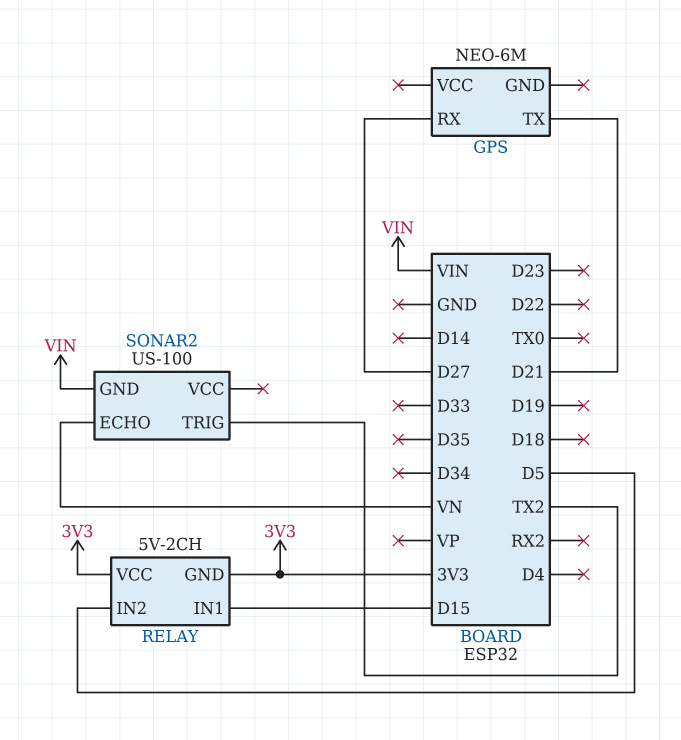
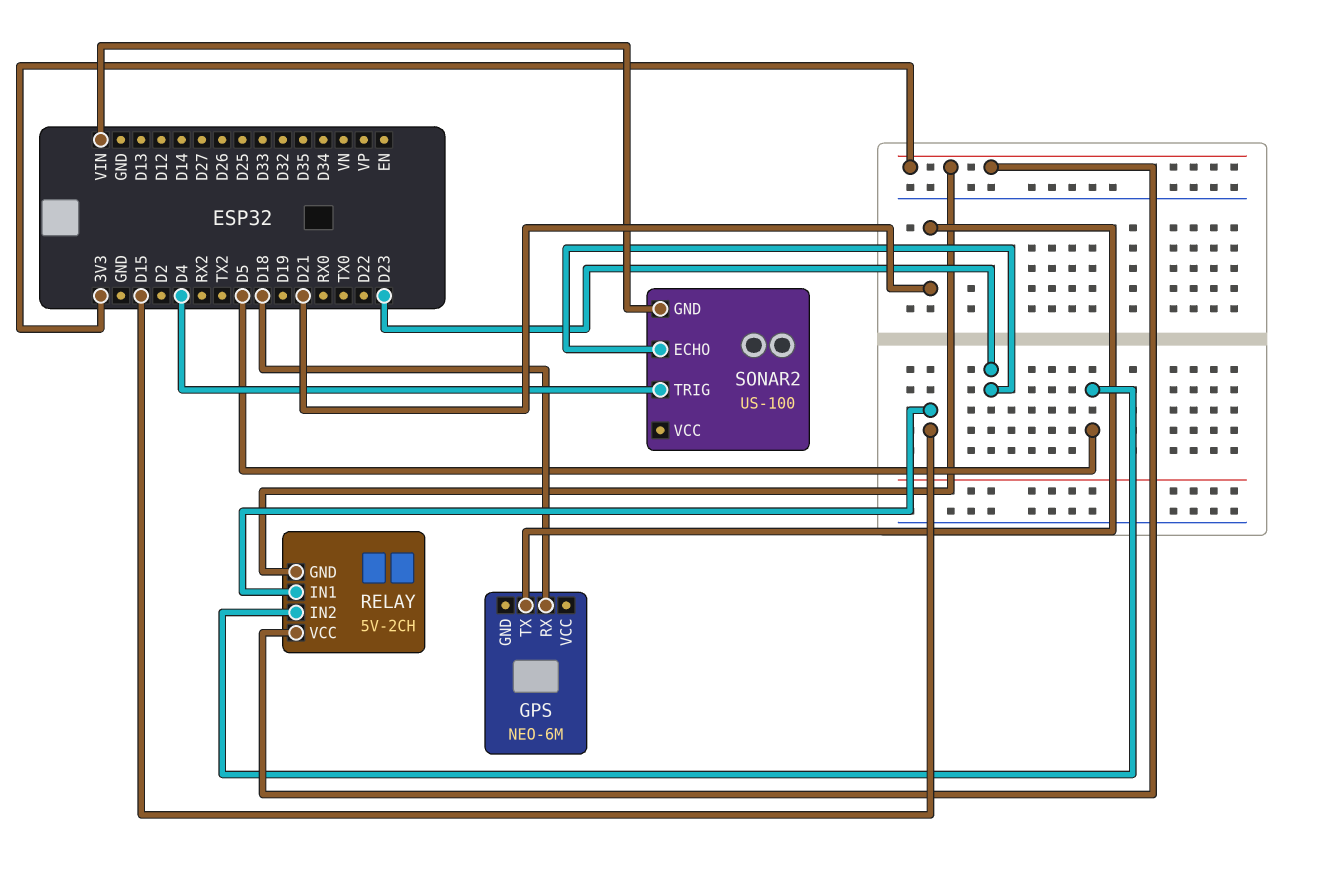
GPS pin RX: D27 -> D18
SONAR2 pin ECHO: VN -> D23
SONAR2 pin TRIG: TX2 -> D4

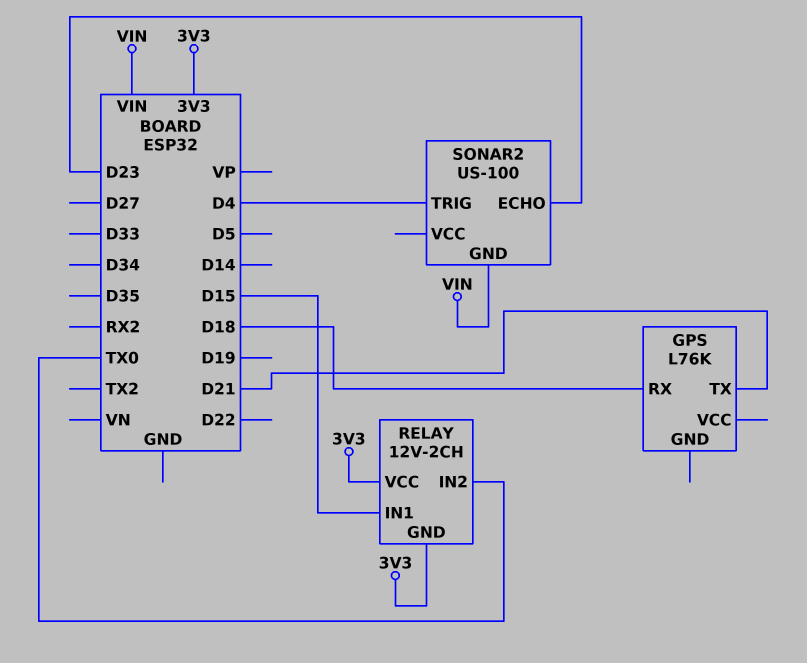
GPS: NEO-6M -> L76K
RELAY: 5V-2CH -> 12V-2CH
RELAY pin IN2: D5 -> TX0

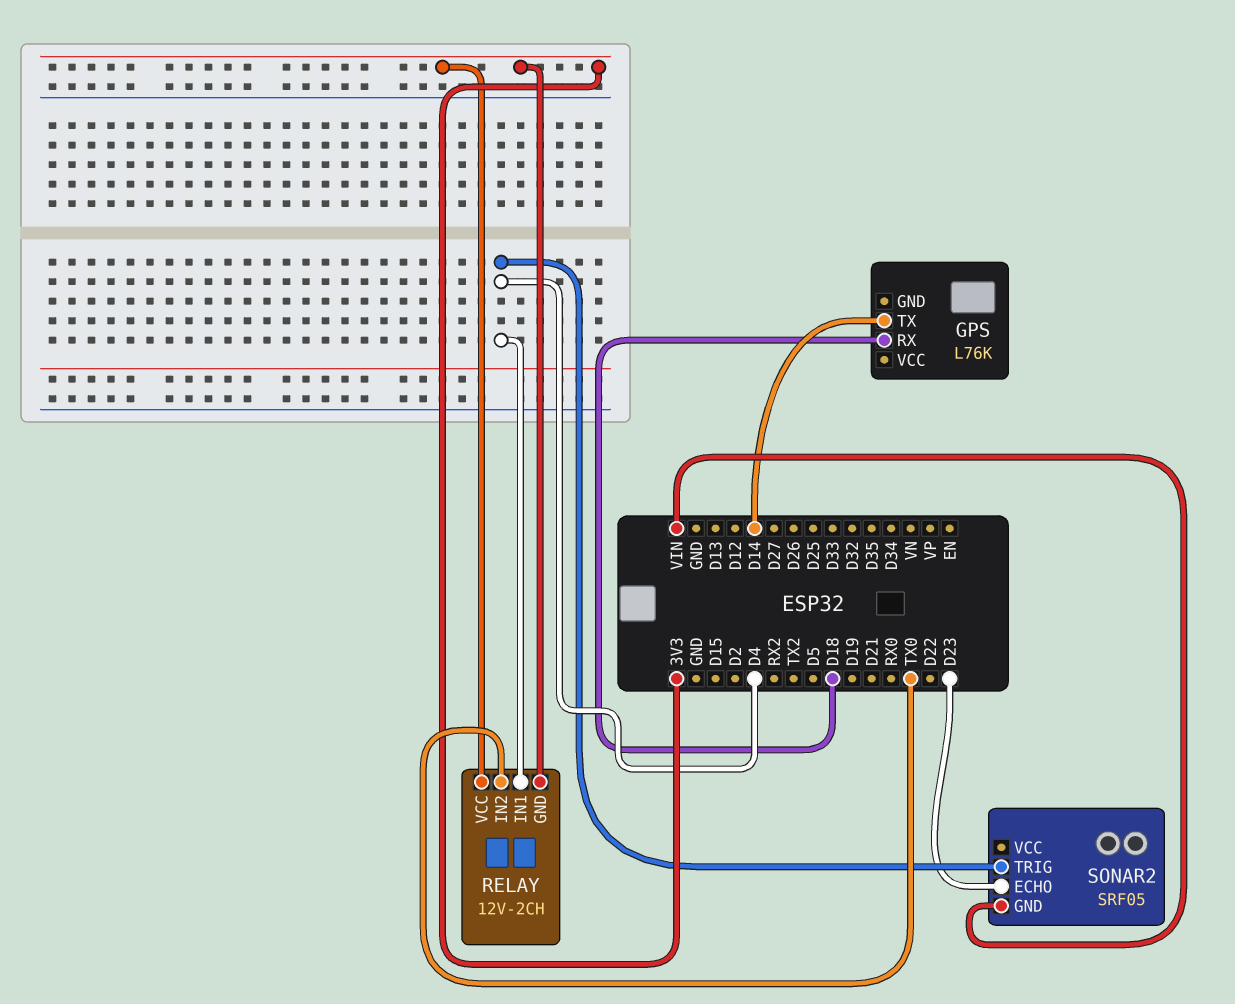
GPS pin TX: D21 -> D14
RELAY pin IN1: D15 -> D4
SONAR2: US-100 -> SRF05

